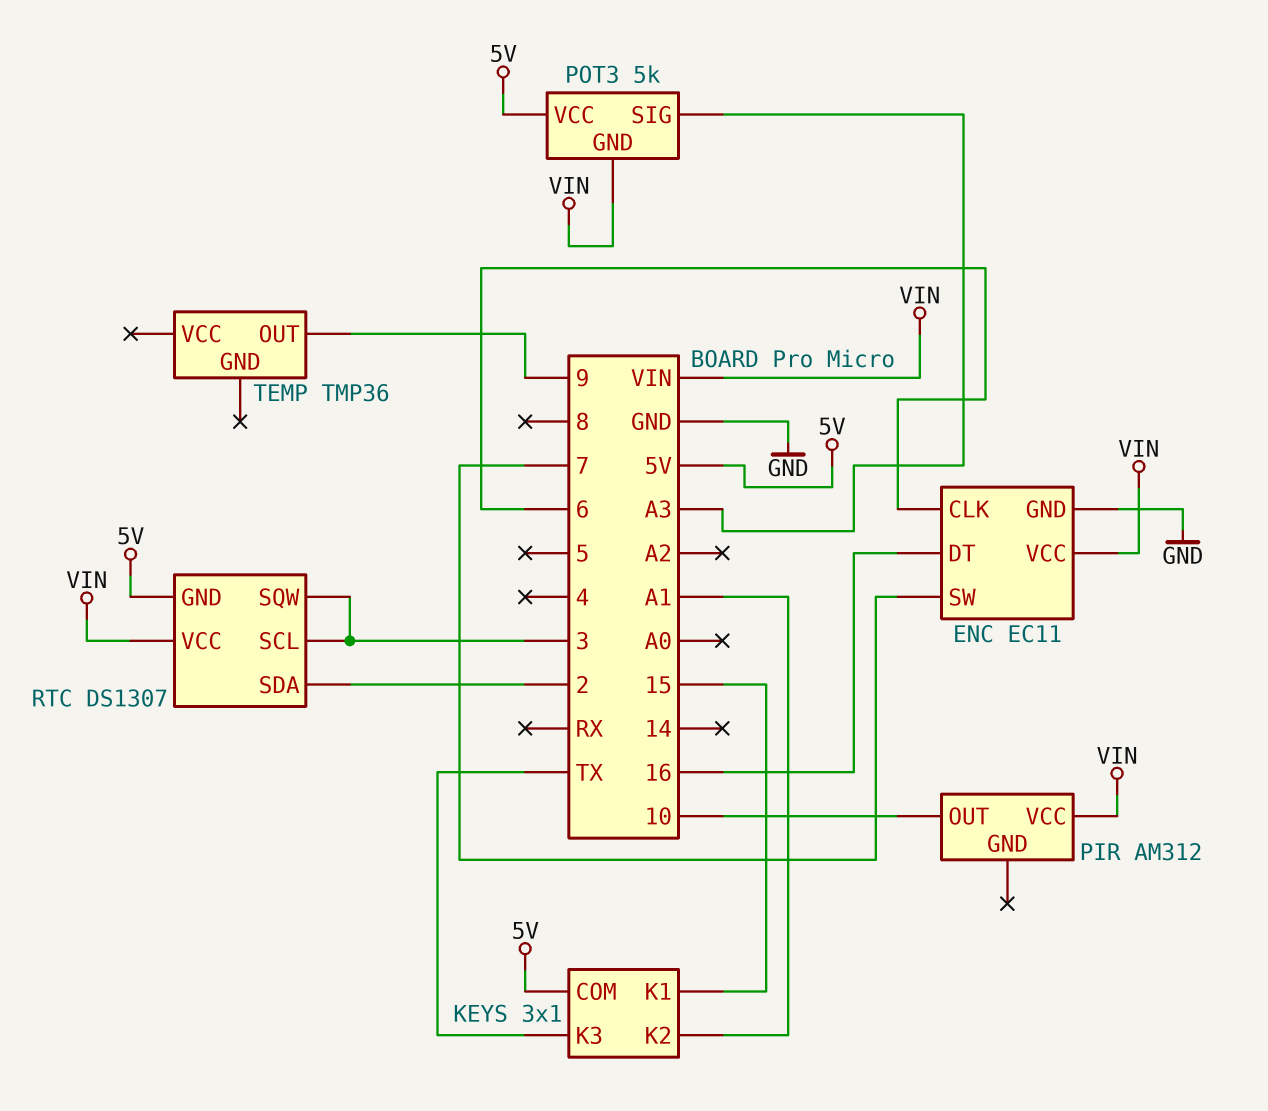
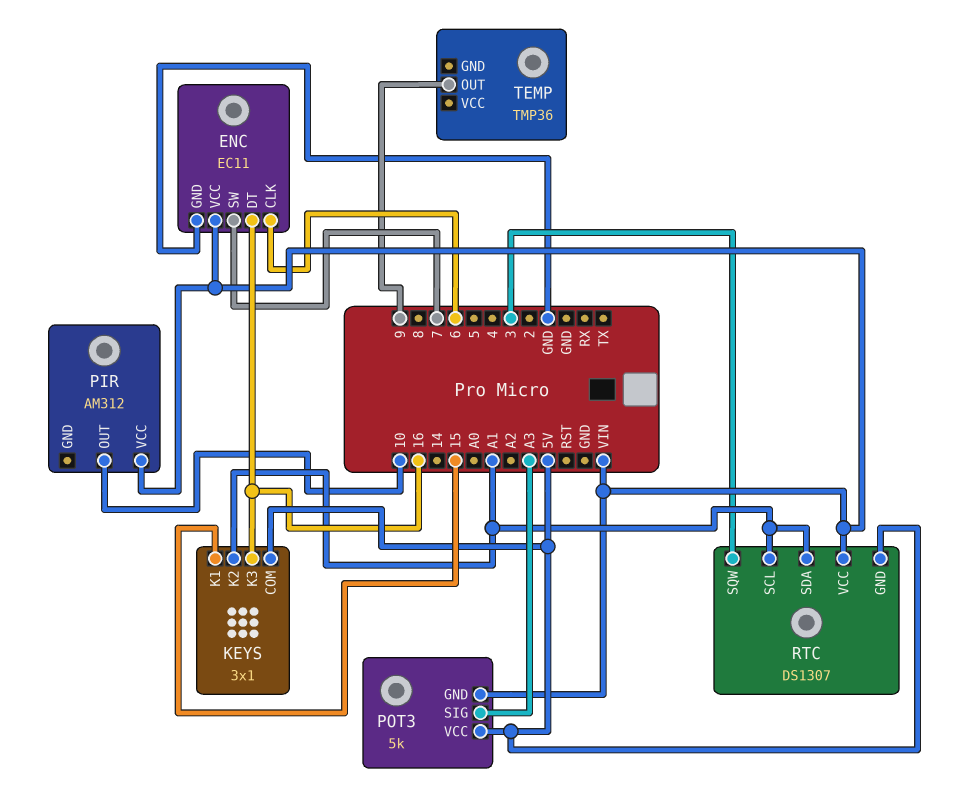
KEYS pin K3: TX -> 16
RTC pin SCL: 3 -> A1
RTC pin SDA: 2 -> A1

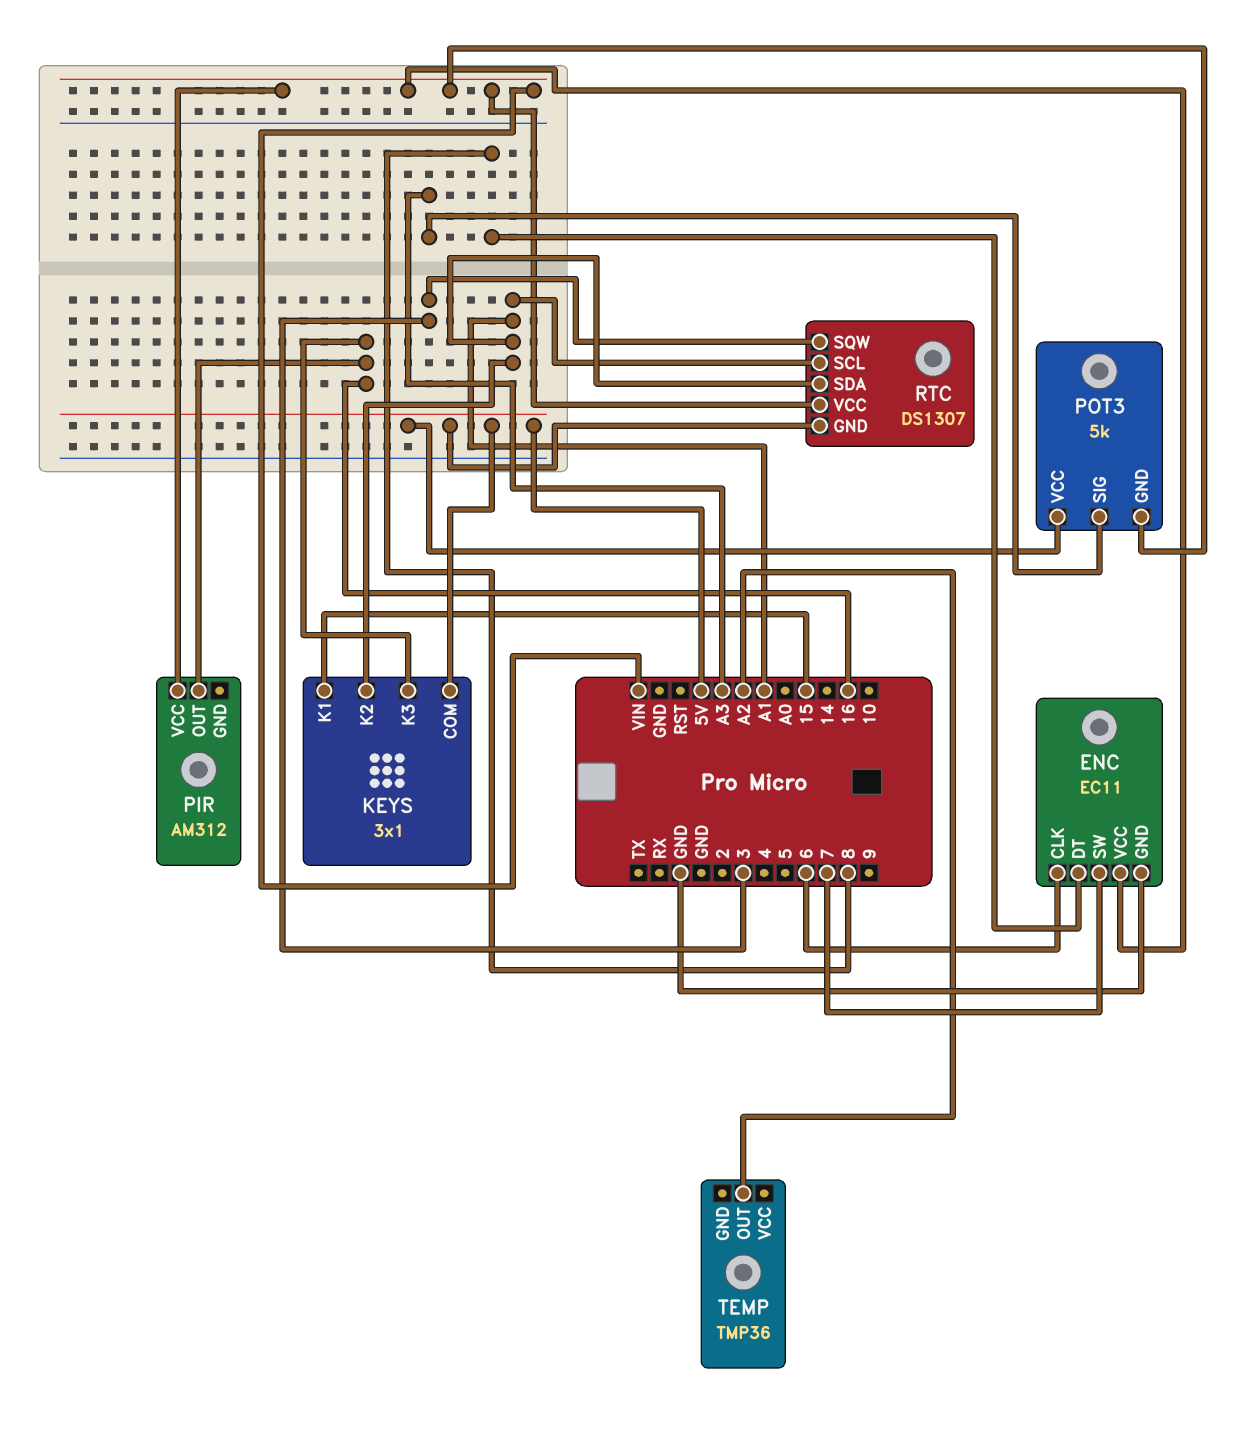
ENC pin DT: 16 -> 8
PIR pin OUT: 10 -> 16
TEMP pin OUT: 9 -> A2

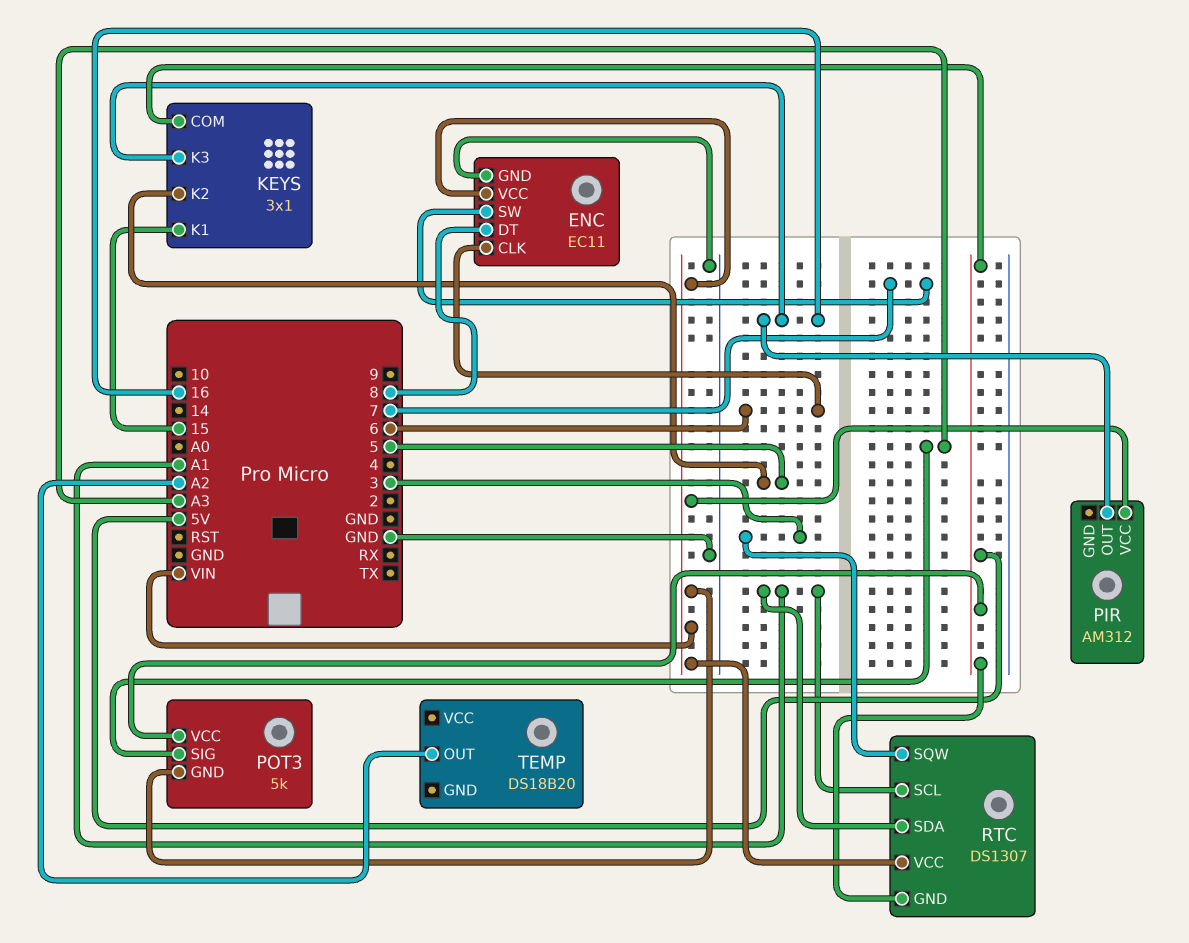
KEYS pin K2: A1 -> 5
TEMP: TMP36 -> DS18B20

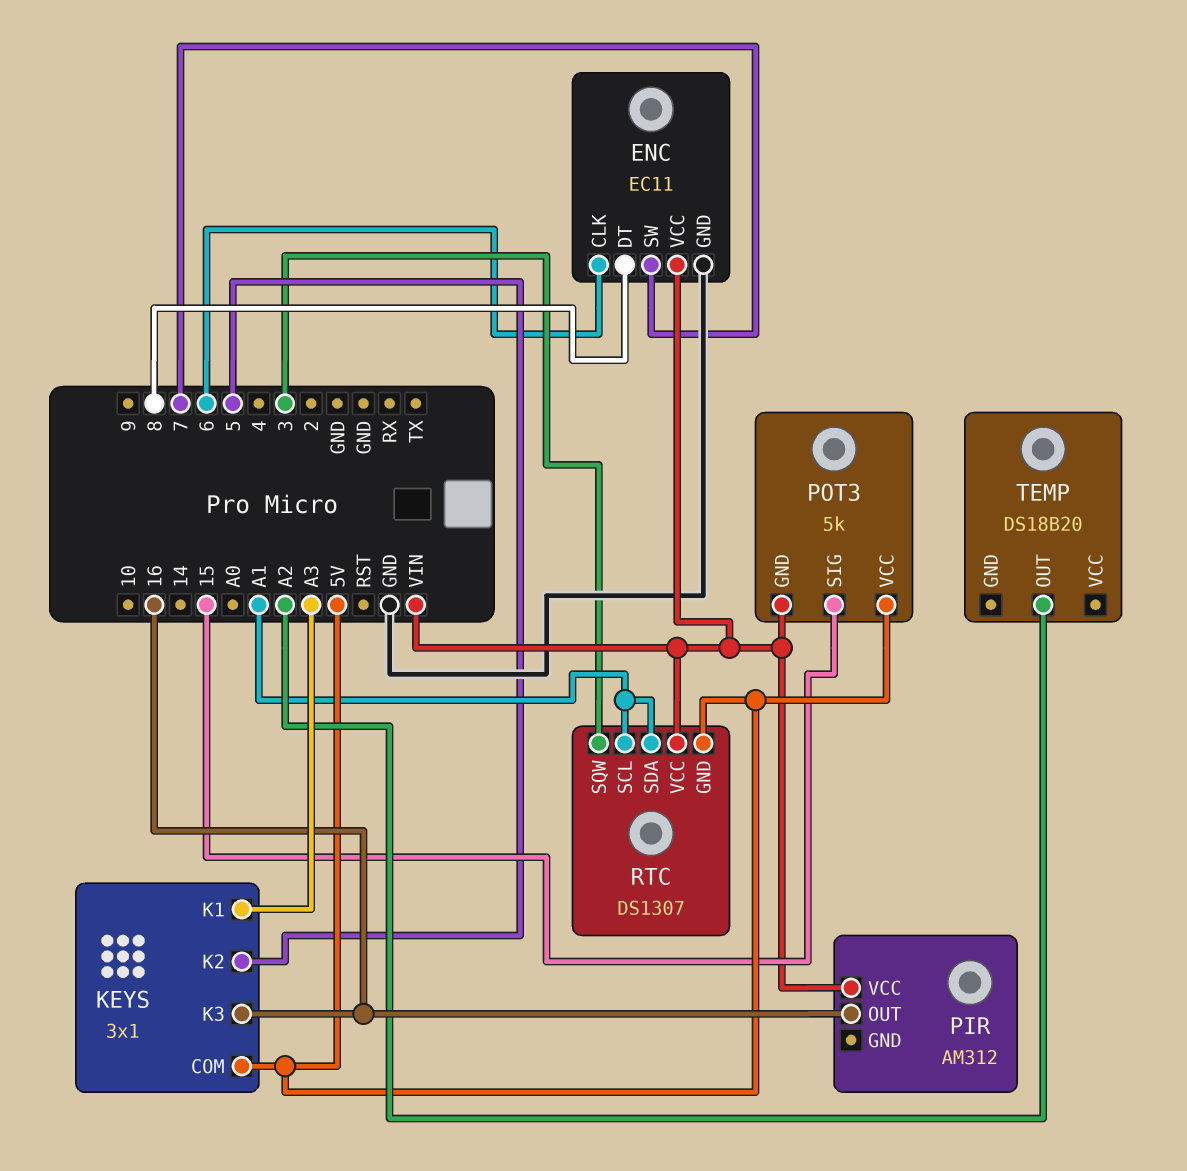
KEYS pin K1: 15 -> A3
POT3 pin SIG: A3 -> 15

